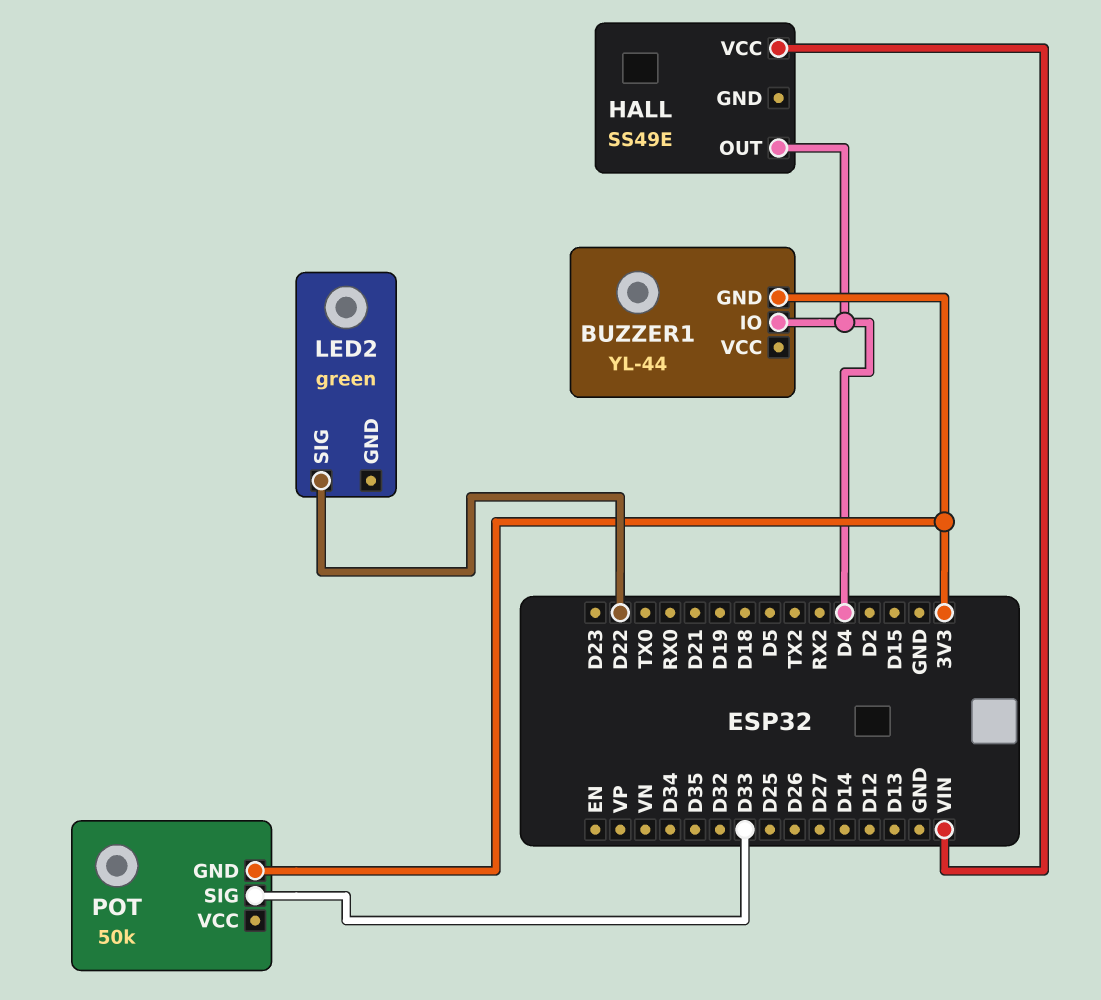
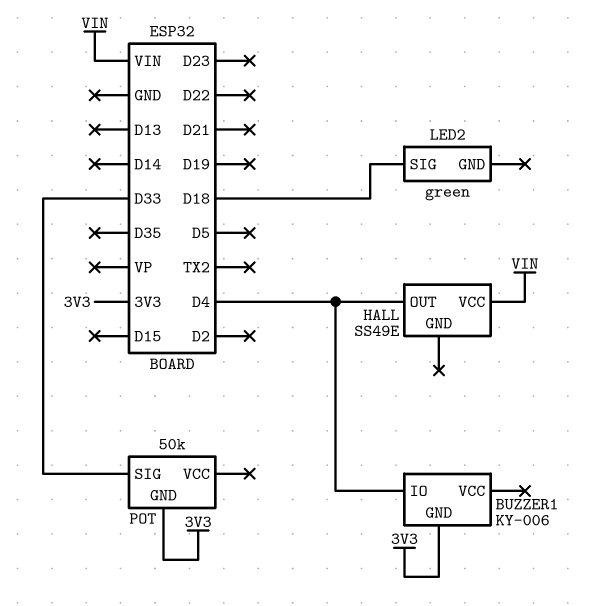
BUZZER1: YL-44 -> KY-006
LED2 pin SIG: D22 -> D18

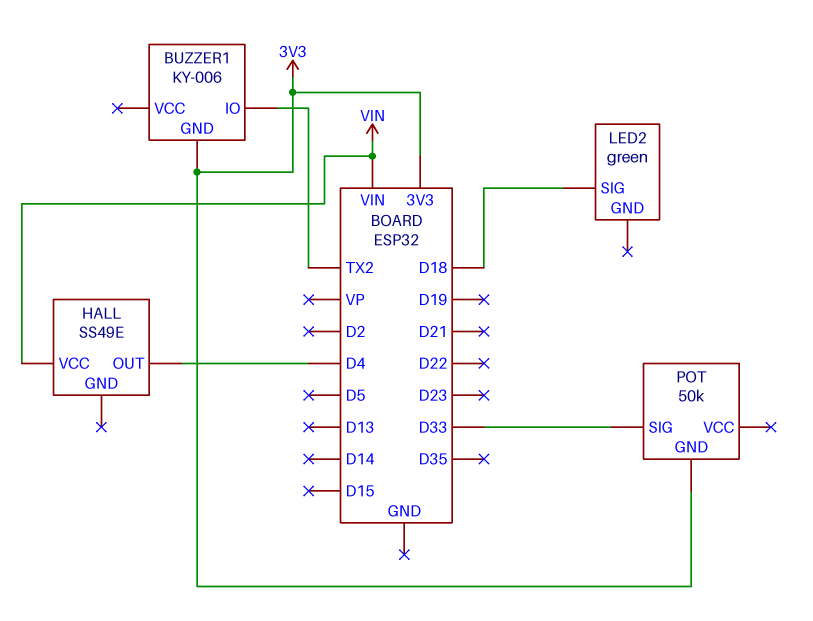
BUZZER1 pin IO: D4 -> TX2

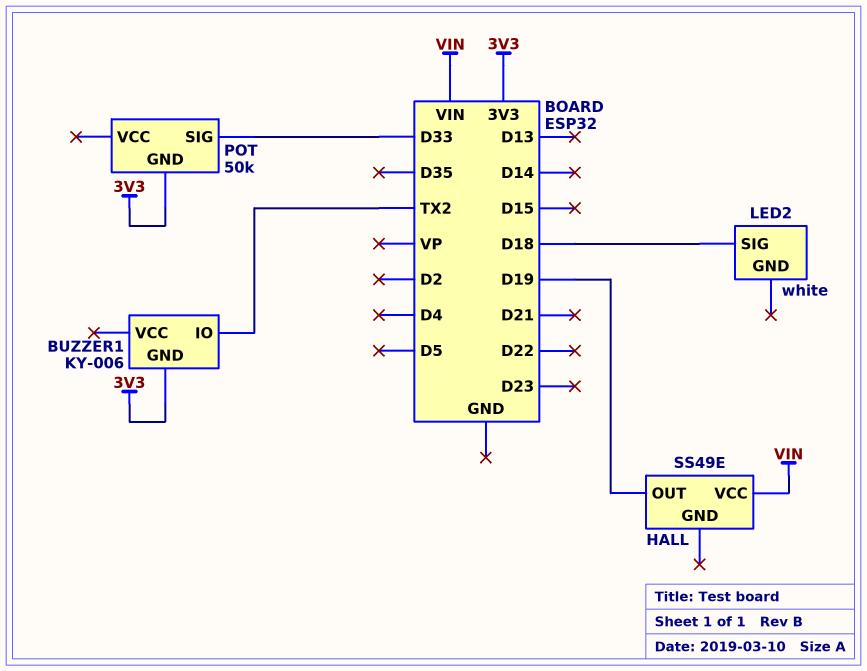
HALL pin OUT: D4 -> D19
LED2: green -> white

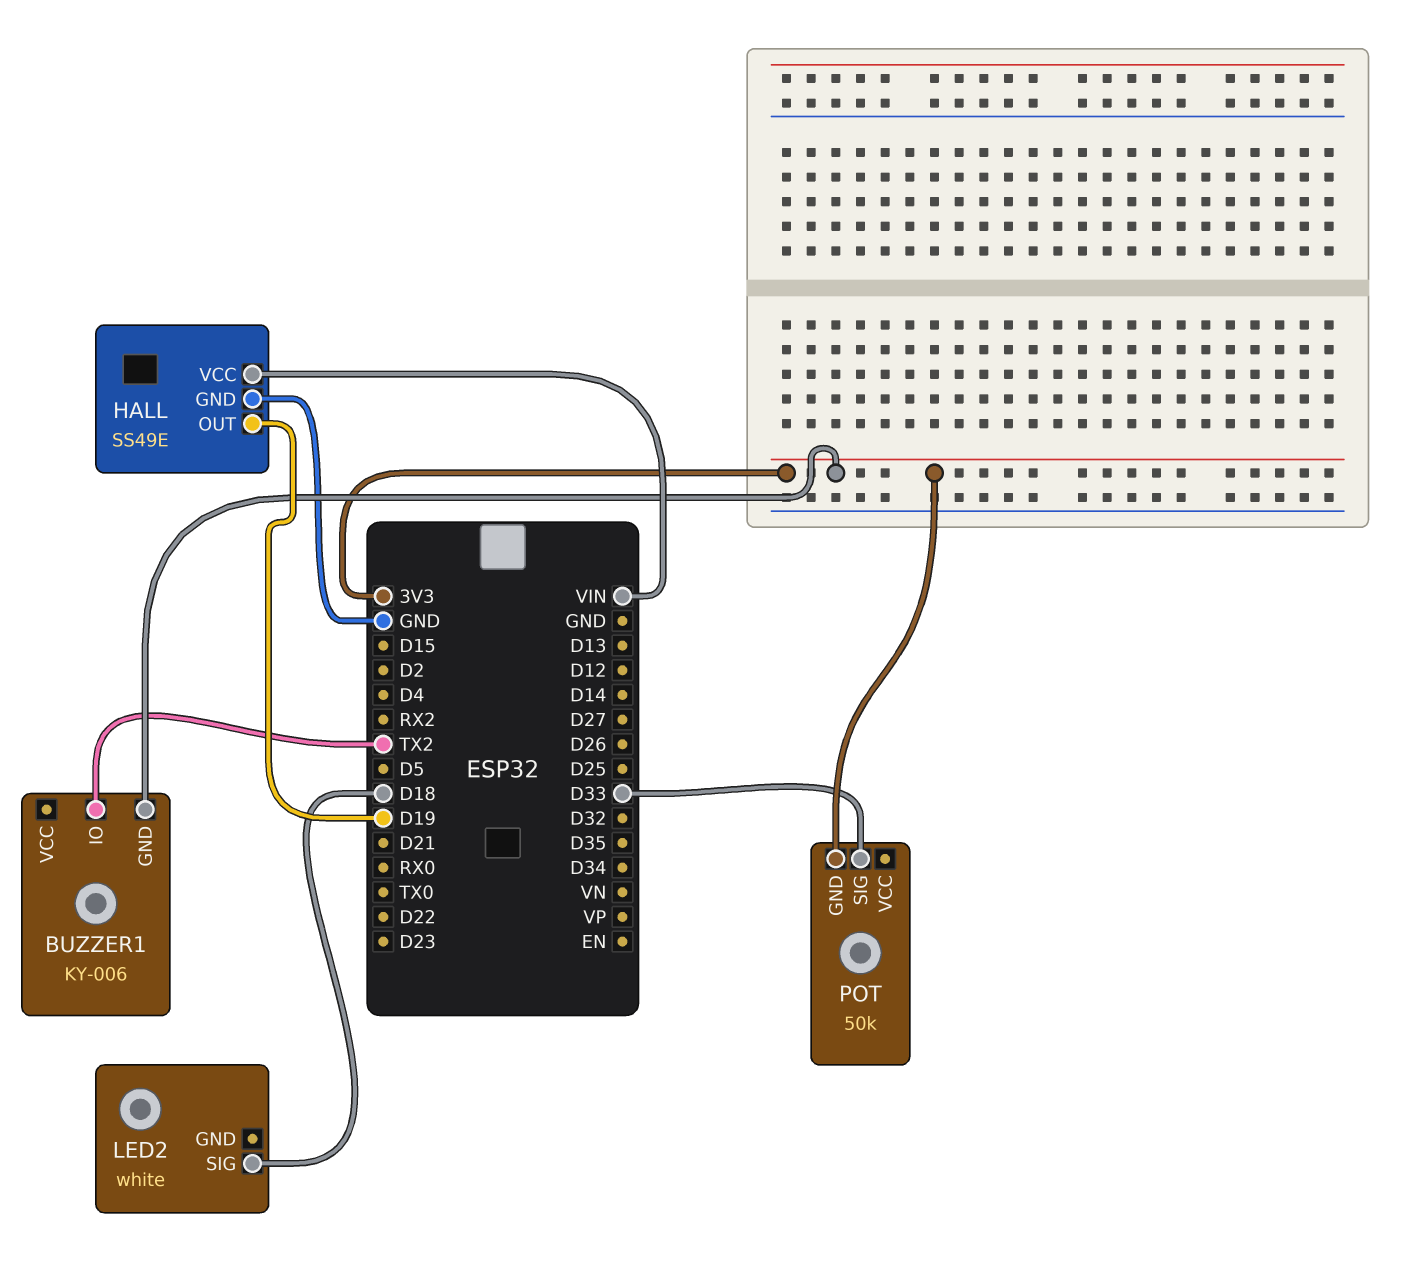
HALL pin GND: none -> GND

